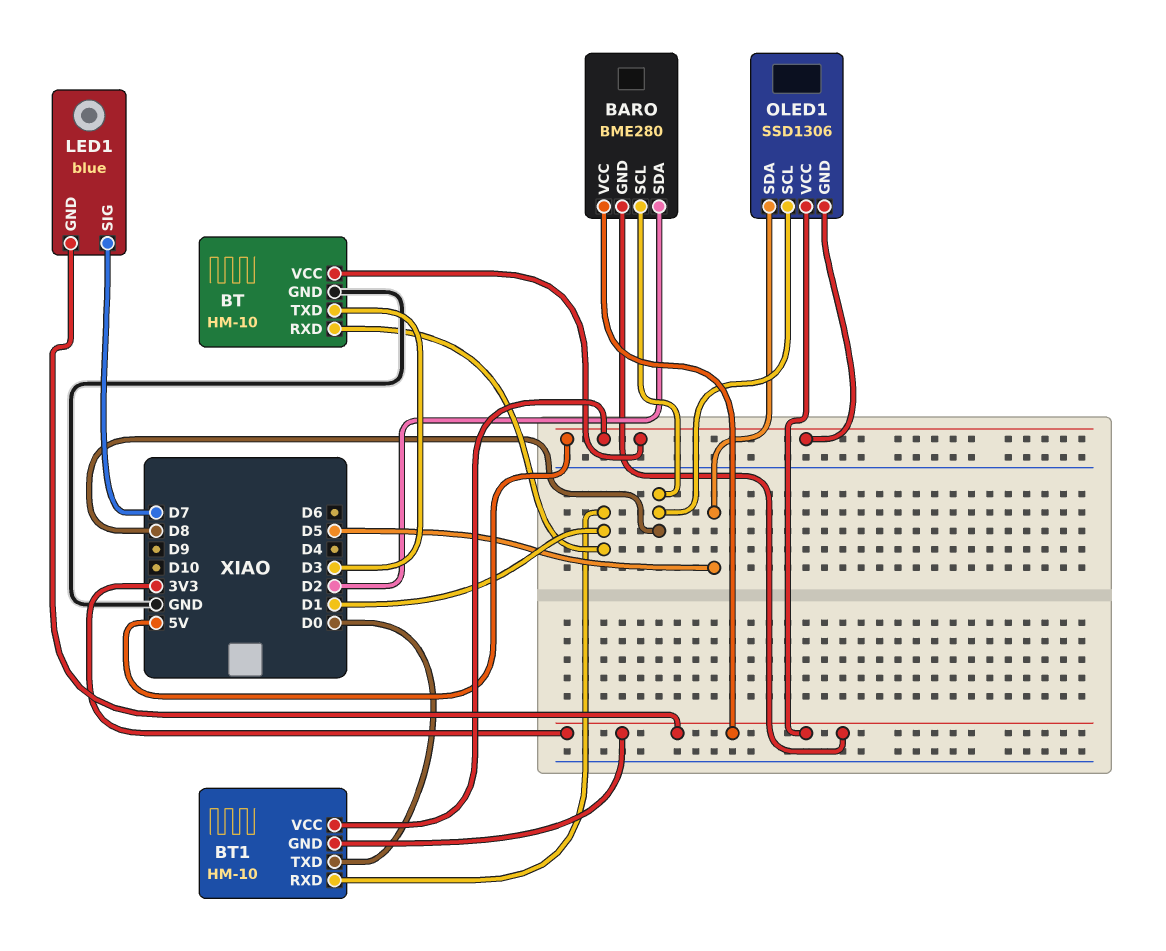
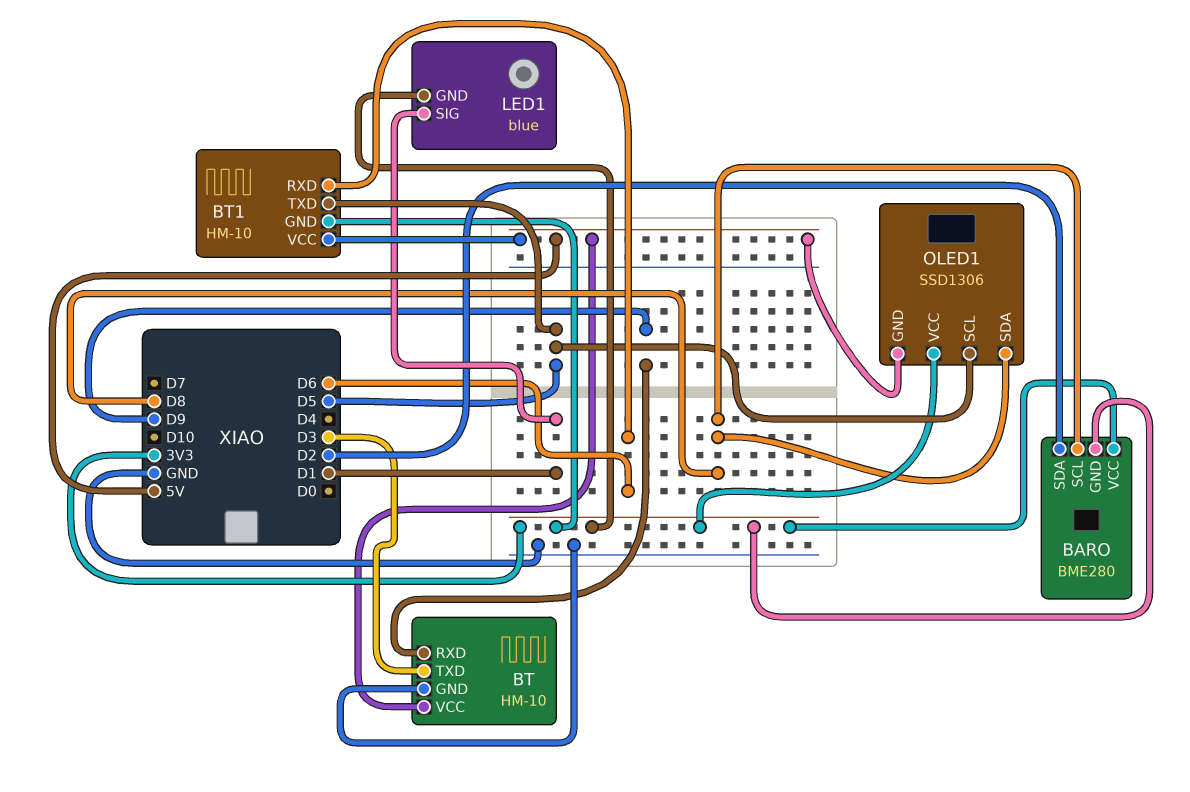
BT pin RXD: D1 -> D9
BT1 pin RXD: D1 -> D6
BT1 pin TXD: D0 -> D5
LED1 pin SIG: D7 -> D1
OLED1 pin SCL: D8 -> D5
OLED1 pin SDA: D5 -> D8

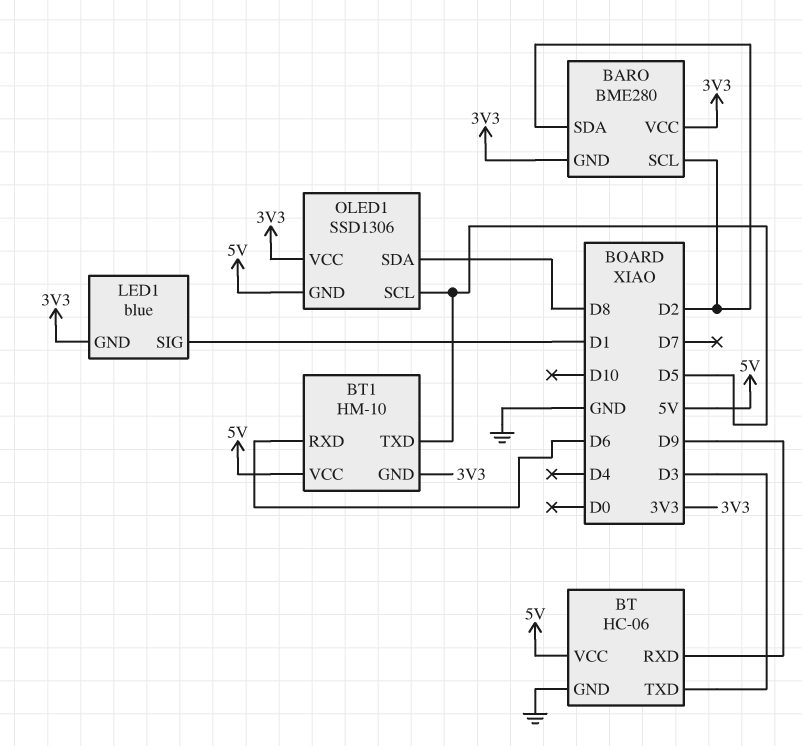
BARO pin SCL: D8 -> D2
BT: HM-10 -> HC-06

